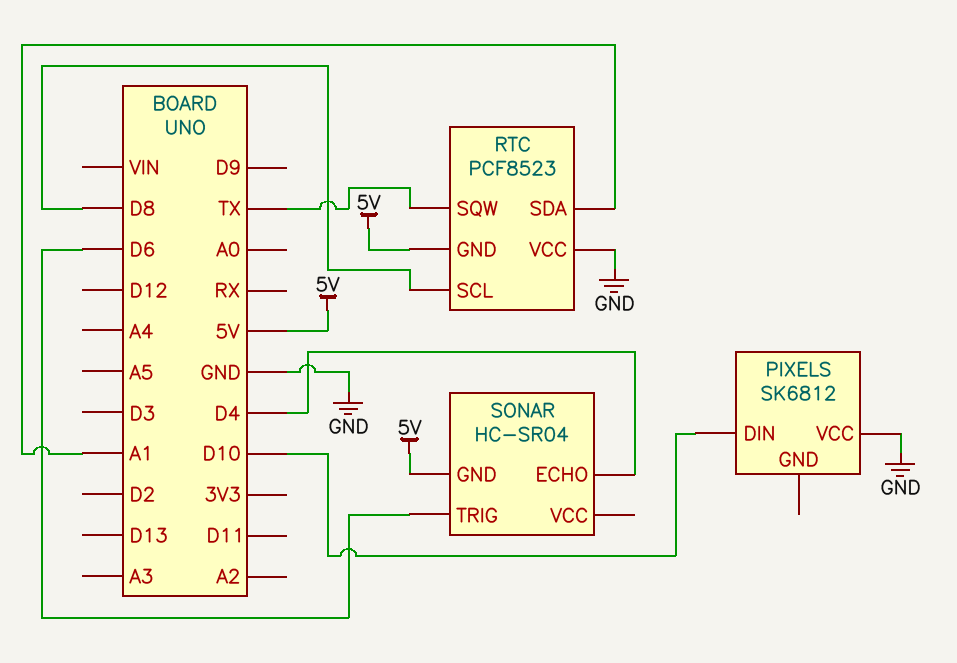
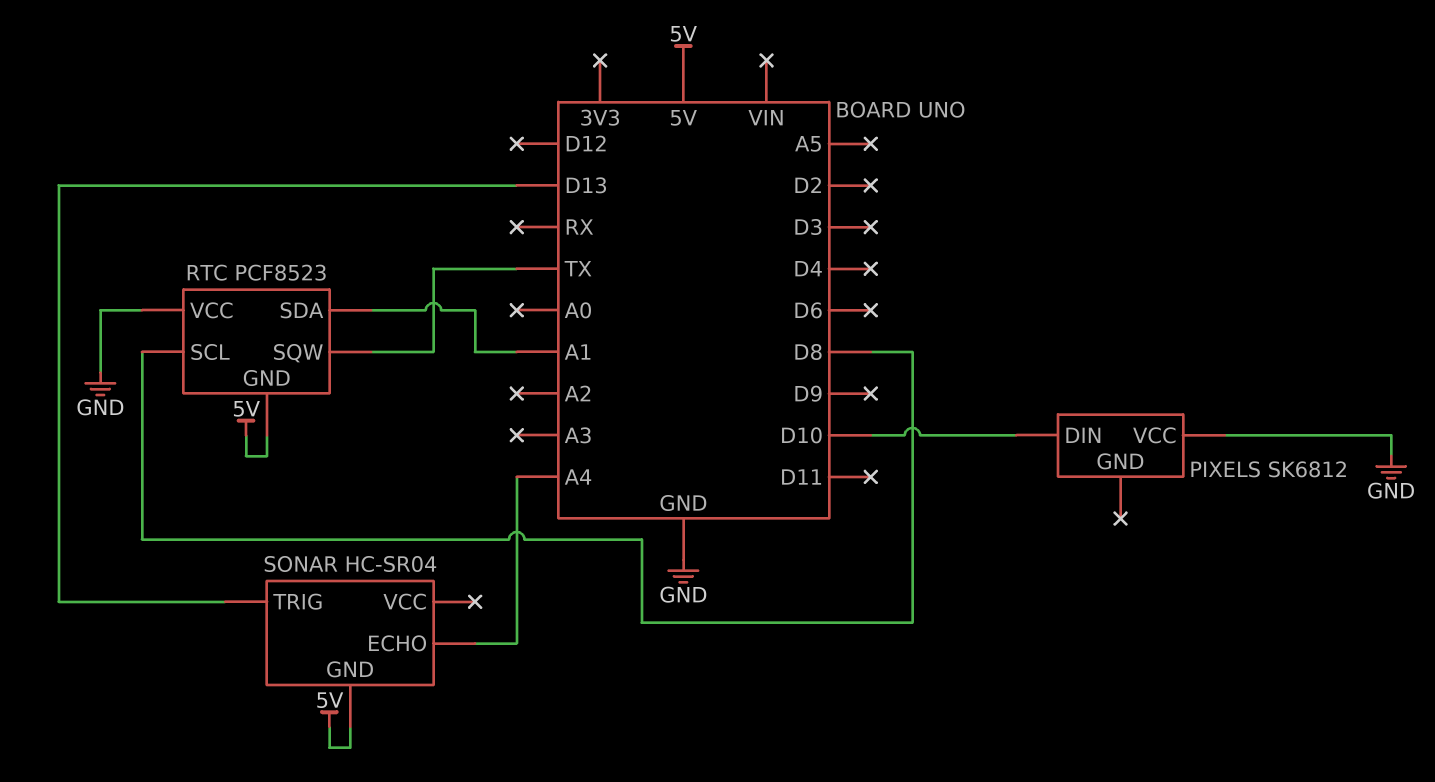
SONAR pin ECHO: D4 -> A4
SONAR pin TRIG: D6 -> D13

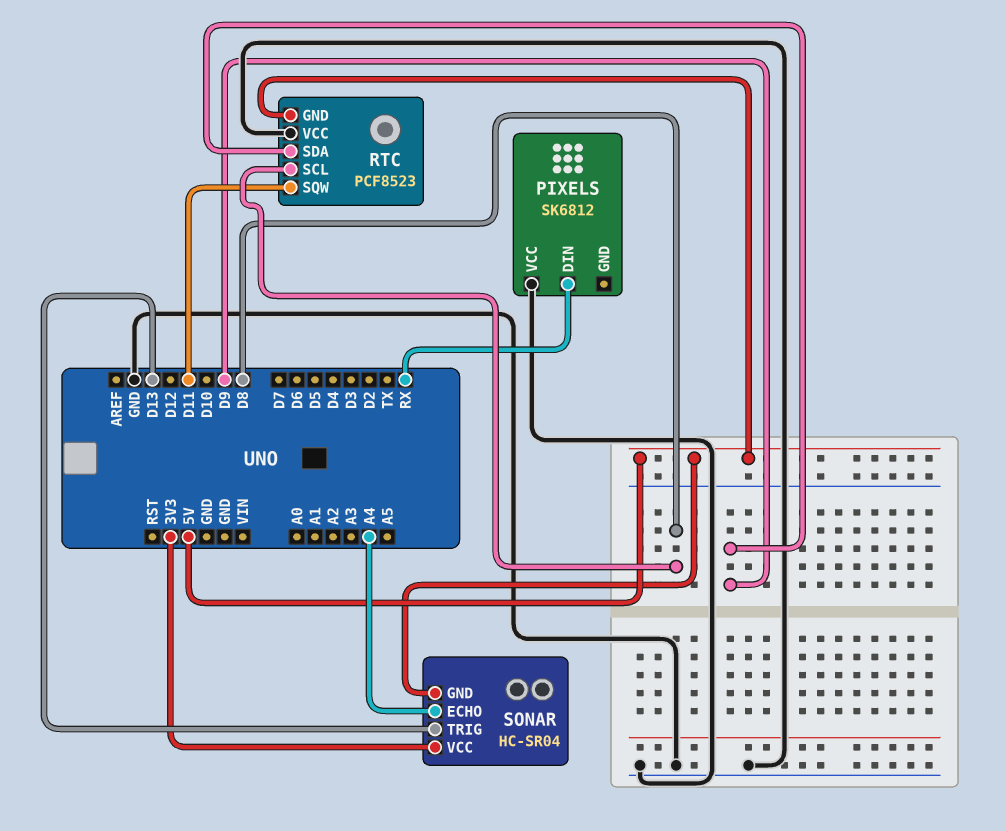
PIXELS pin DIN: D10 -> RX
RTC pin SDA: A1 -> D9
RTC pin SQW: TX -> D11
SONAR pin VCC: none -> 3V3

